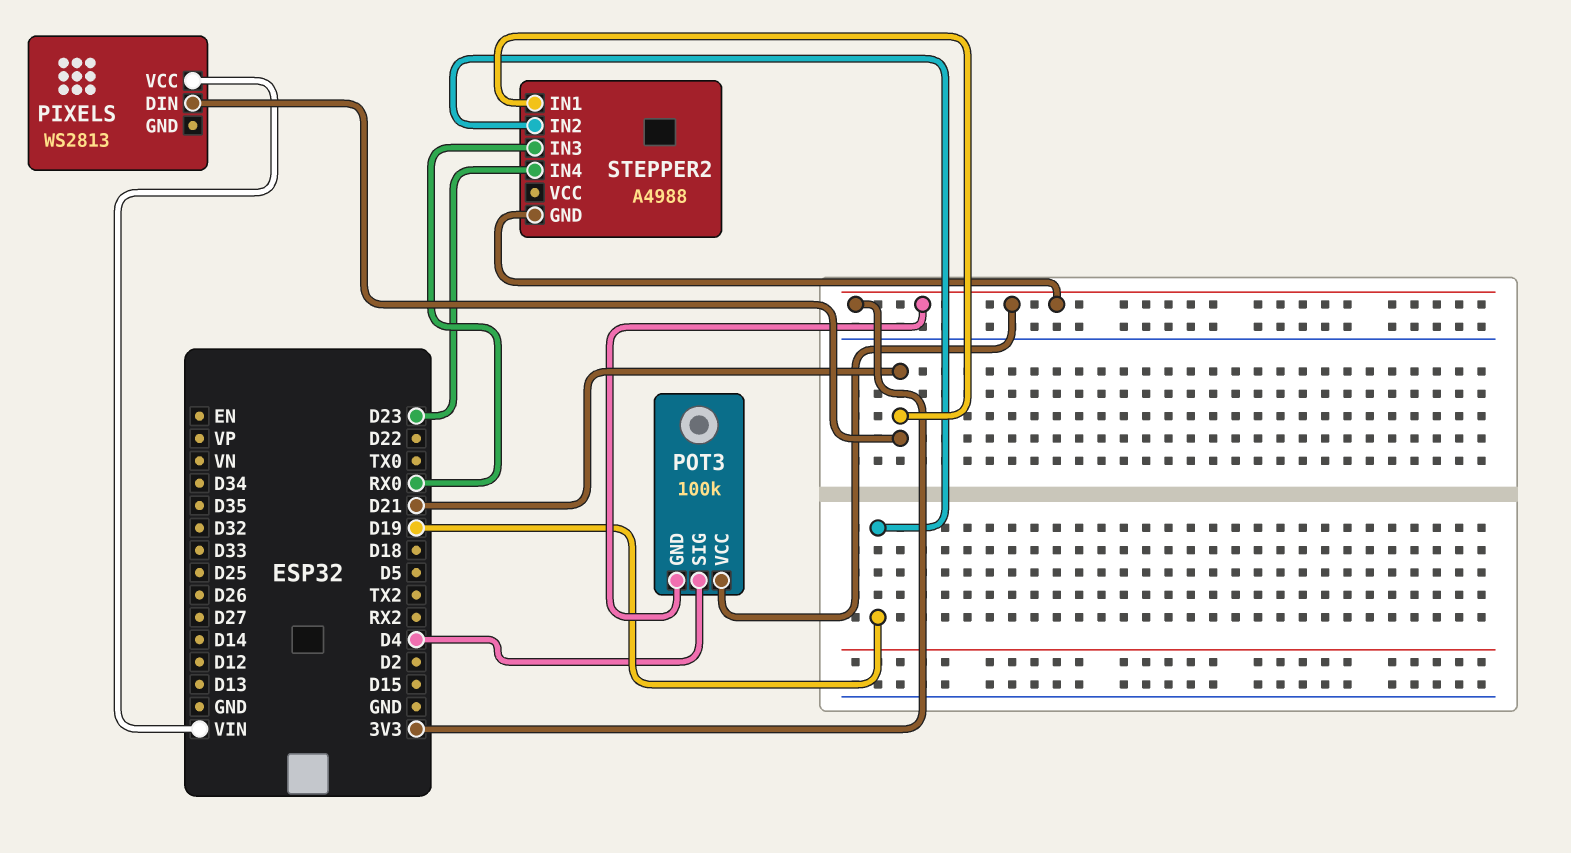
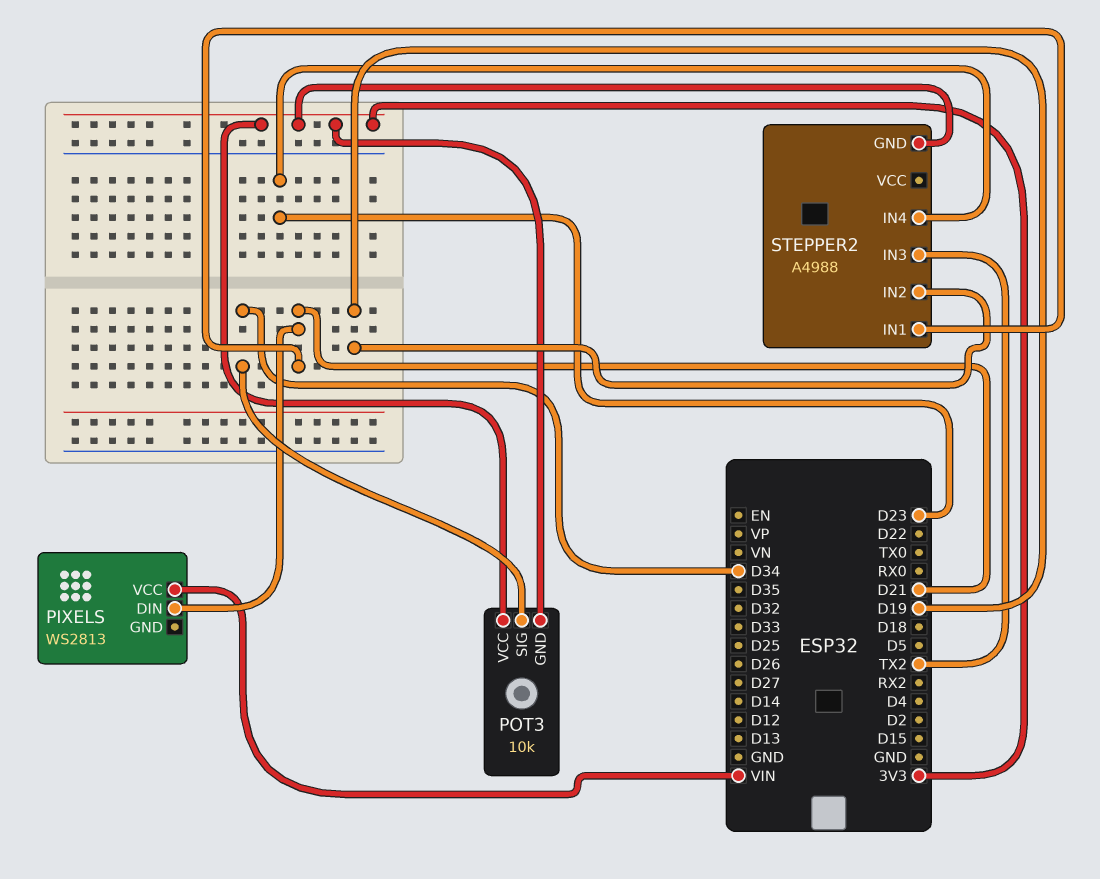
POT3: 100k -> 10k
POT3 pin SIG: D4 -> D34
STEPPER2 pin IN3: RX0 -> TX2

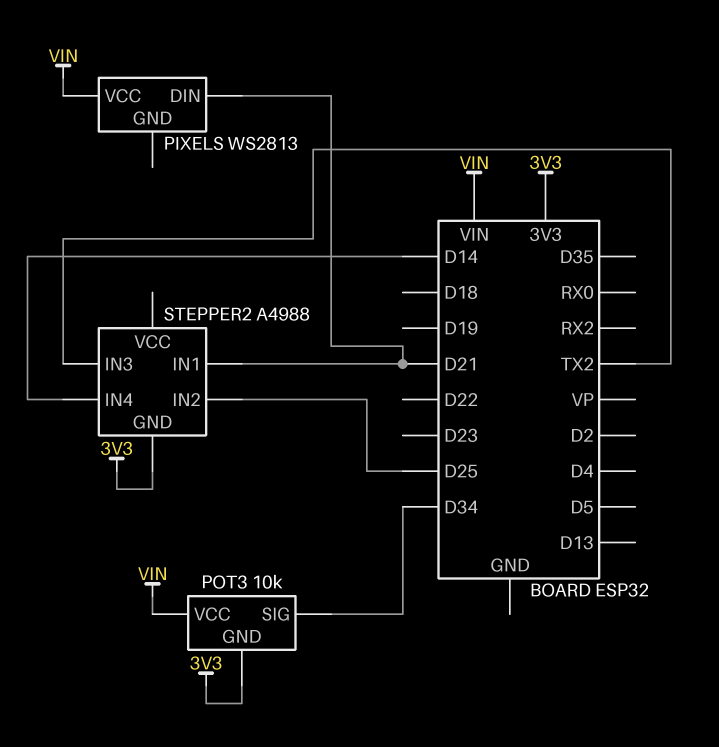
POT3 pin VCC: 3V3 -> VIN
STEPPER2 pin IN2: D19 -> D25
STEPPER2 pin IN4: D23 -> D14

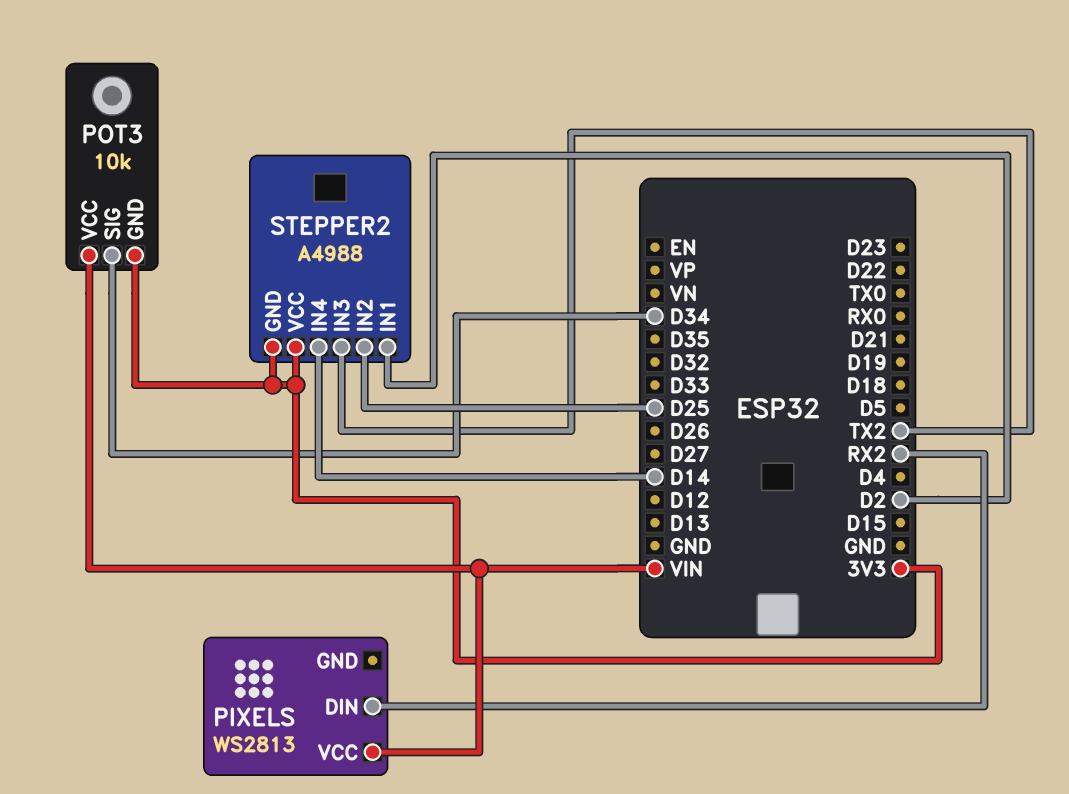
PIXELS pin DIN: D21 -> RX2
STEPPER2 pin IN1: D21 -> D2
STEPPER2 pin VCC: none -> 3V3

